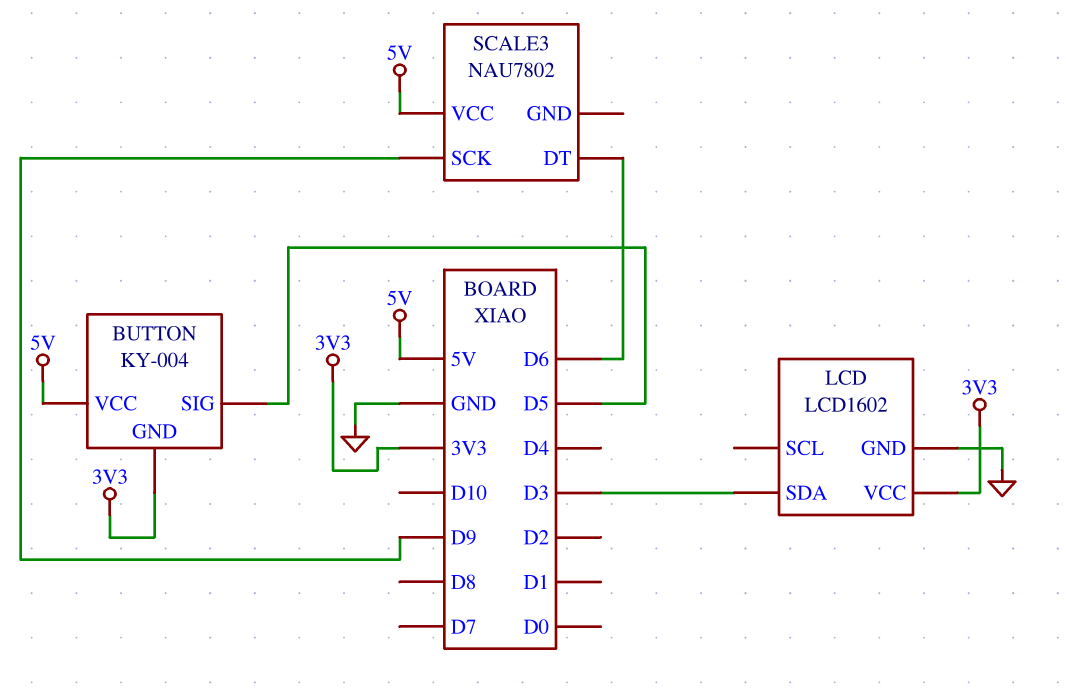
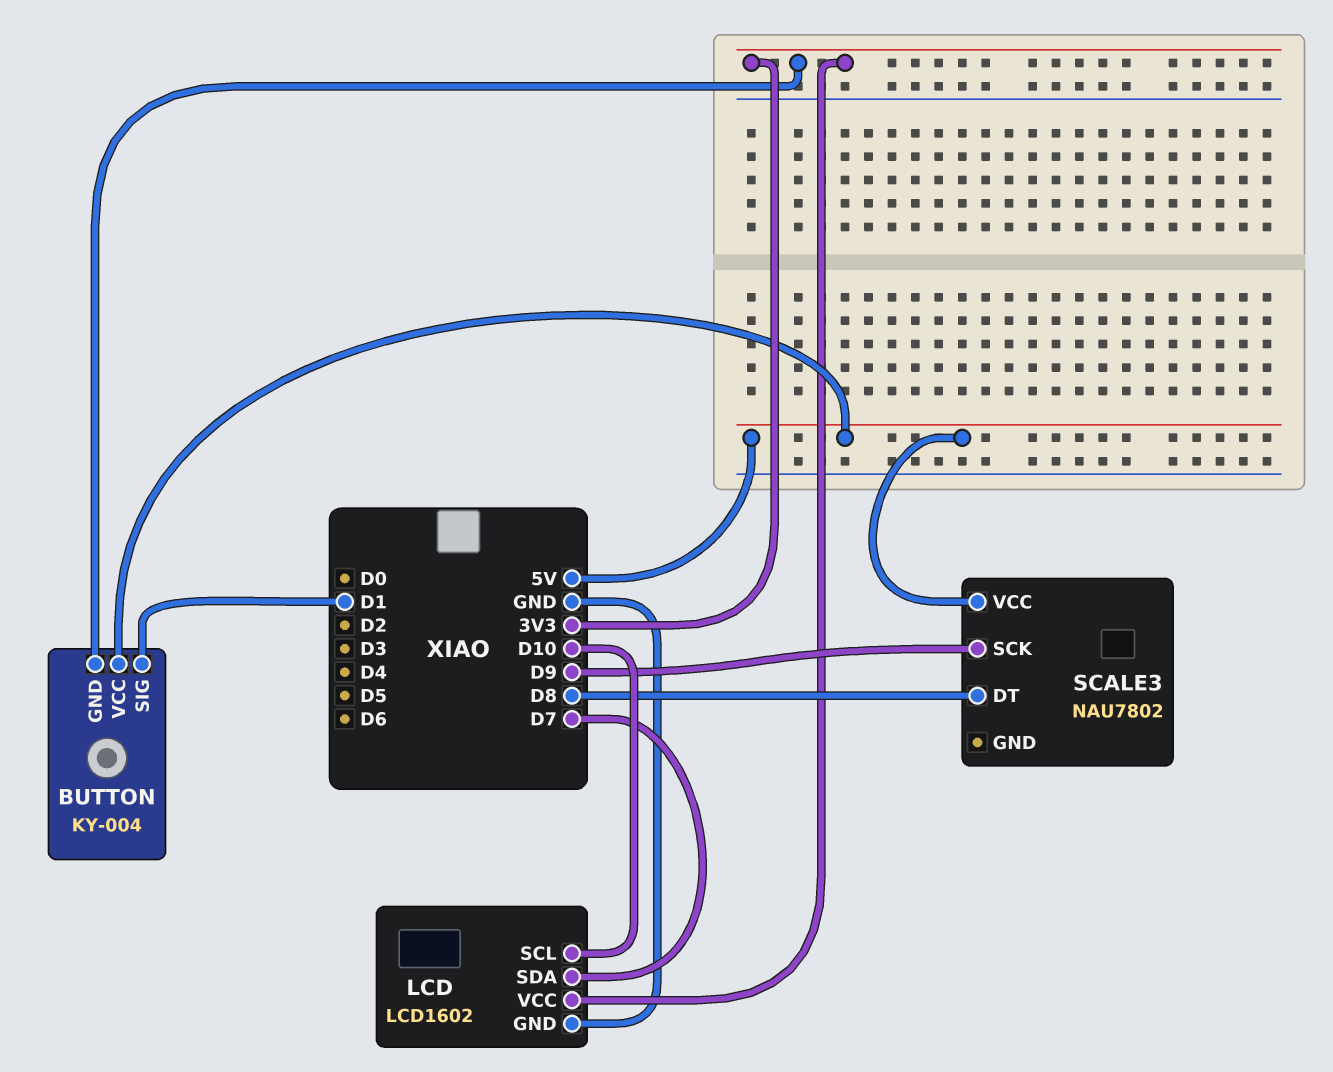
BUTTON pin SIG: D5 -> D1
LCD pin SCL: none -> D10
LCD pin SDA: D3 -> D7
SCALE3 pin DT: D6 -> D8

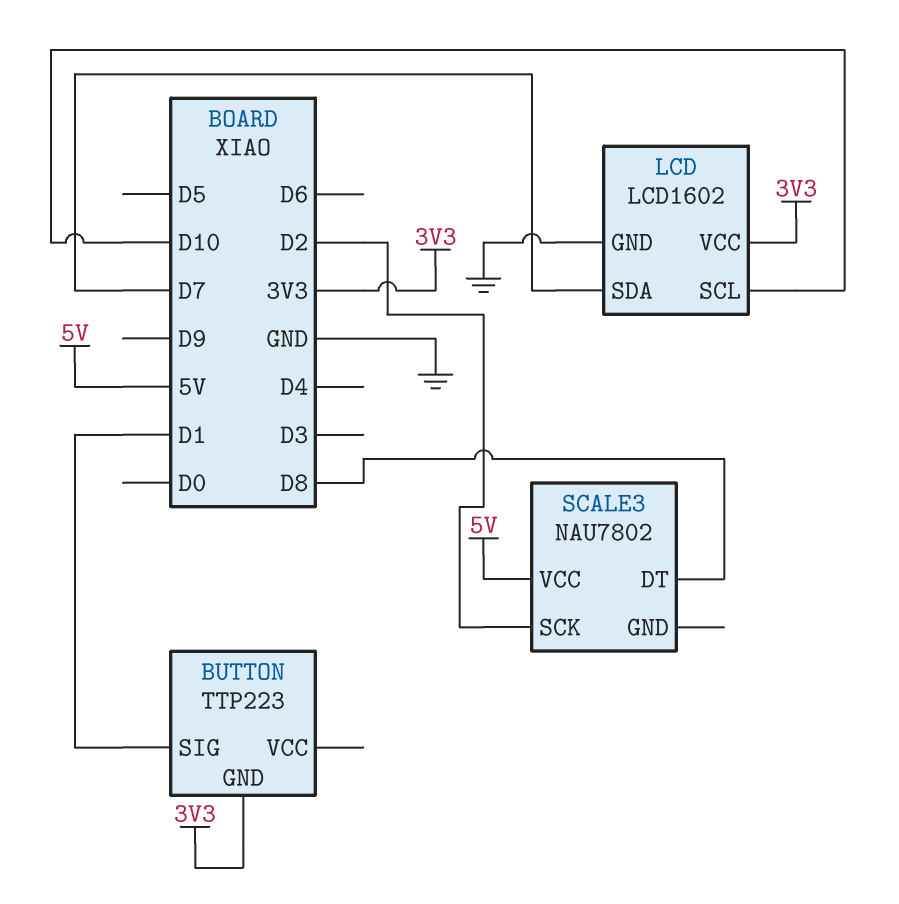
BUTTON: KY-004 -> TTP223
BUTTON pin VCC: 5V -> none
SCALE3 pin SCK: D9 -> D2

